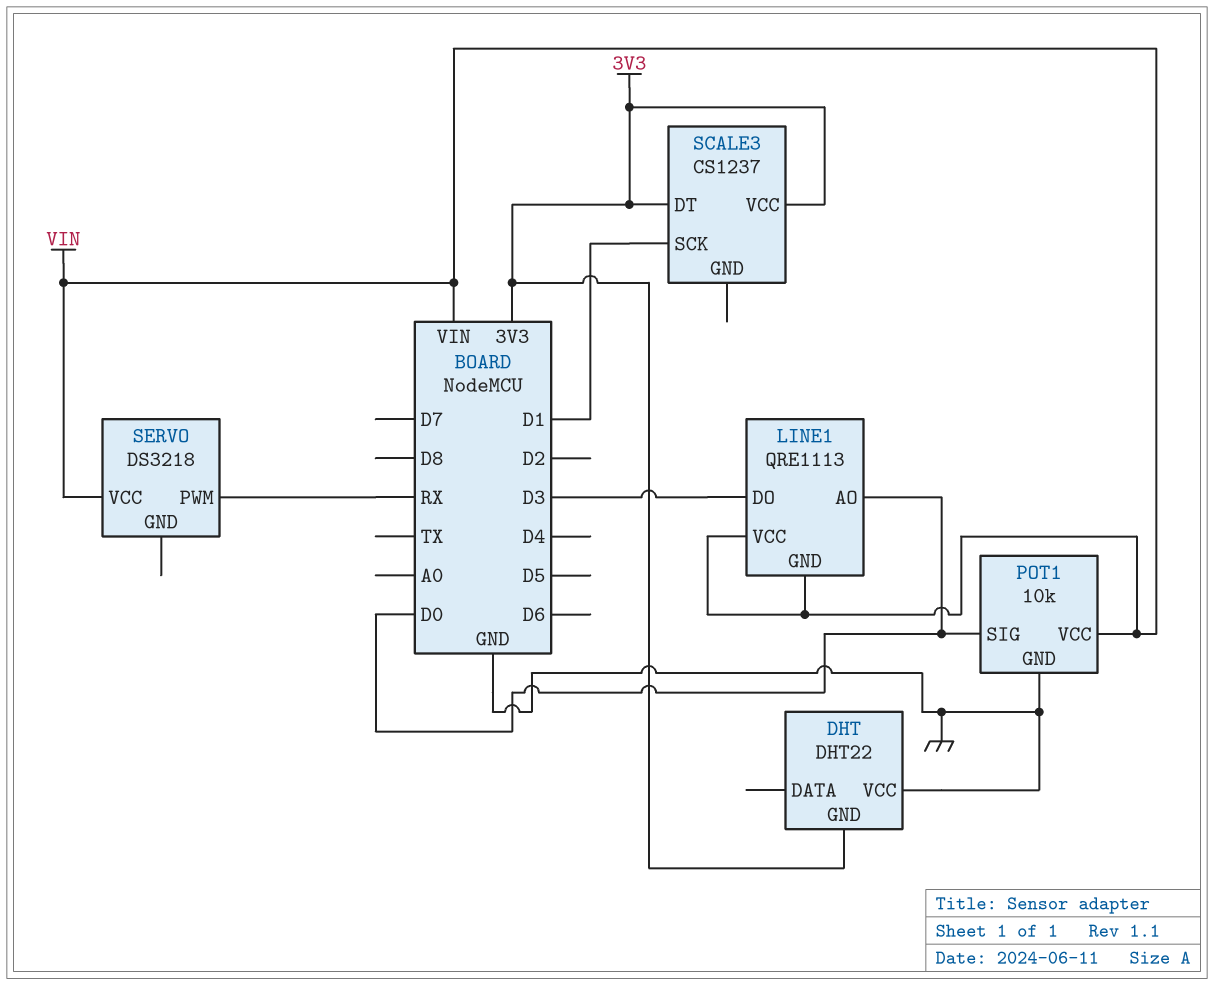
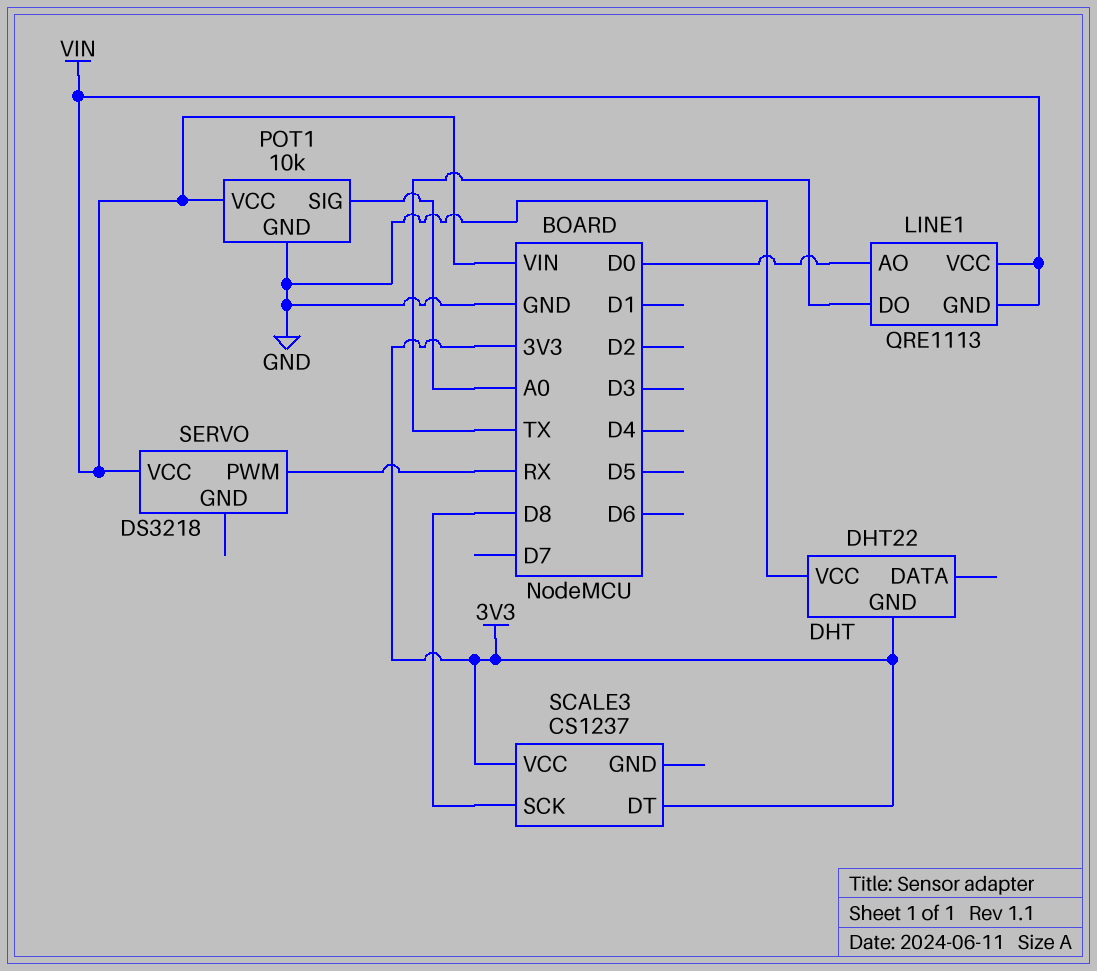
LINE1 pin DO: D3 -> TX
POT1 pin SIG: D0 -> A0
SCALE3 pin SCK: D1 -> D8

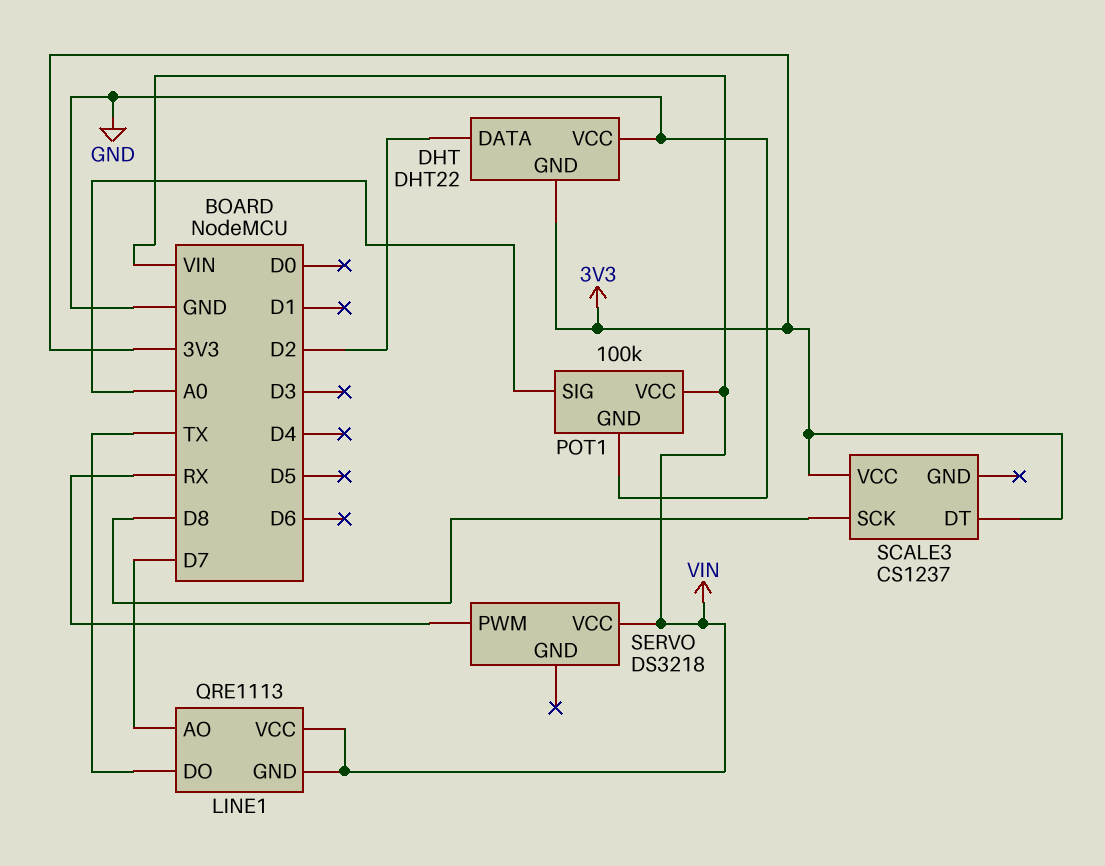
DHT pin DATA: none -> D2
LINE1 pin AO: D0 -> D7
POT1: 10k -> 100k

